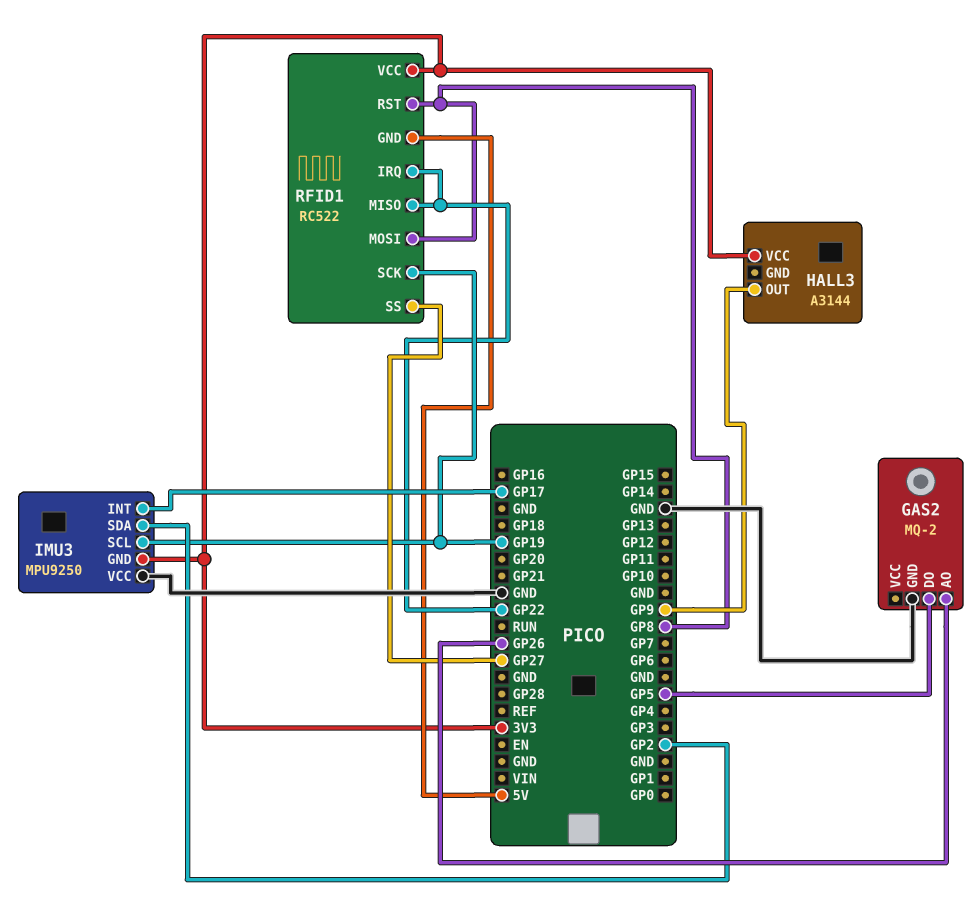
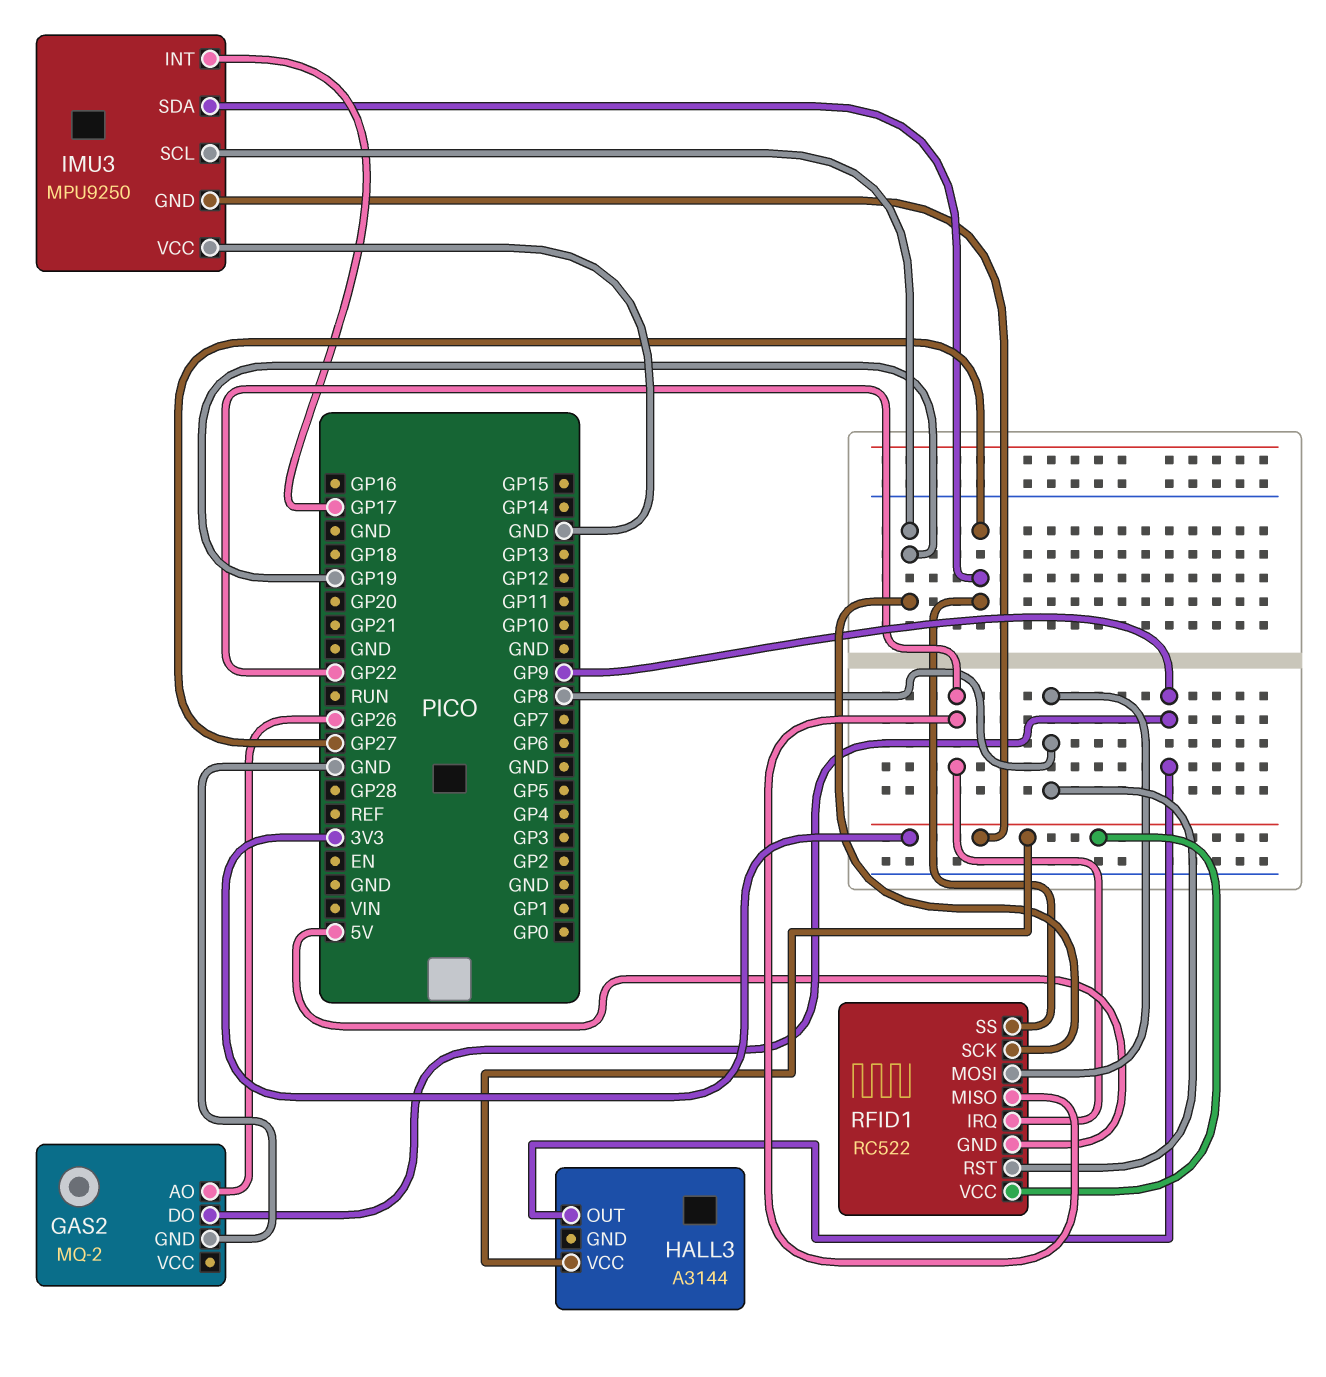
GAS2 pin DO: GP5 -> GP9
IMU3 pin SDA: GP2 -> GP27

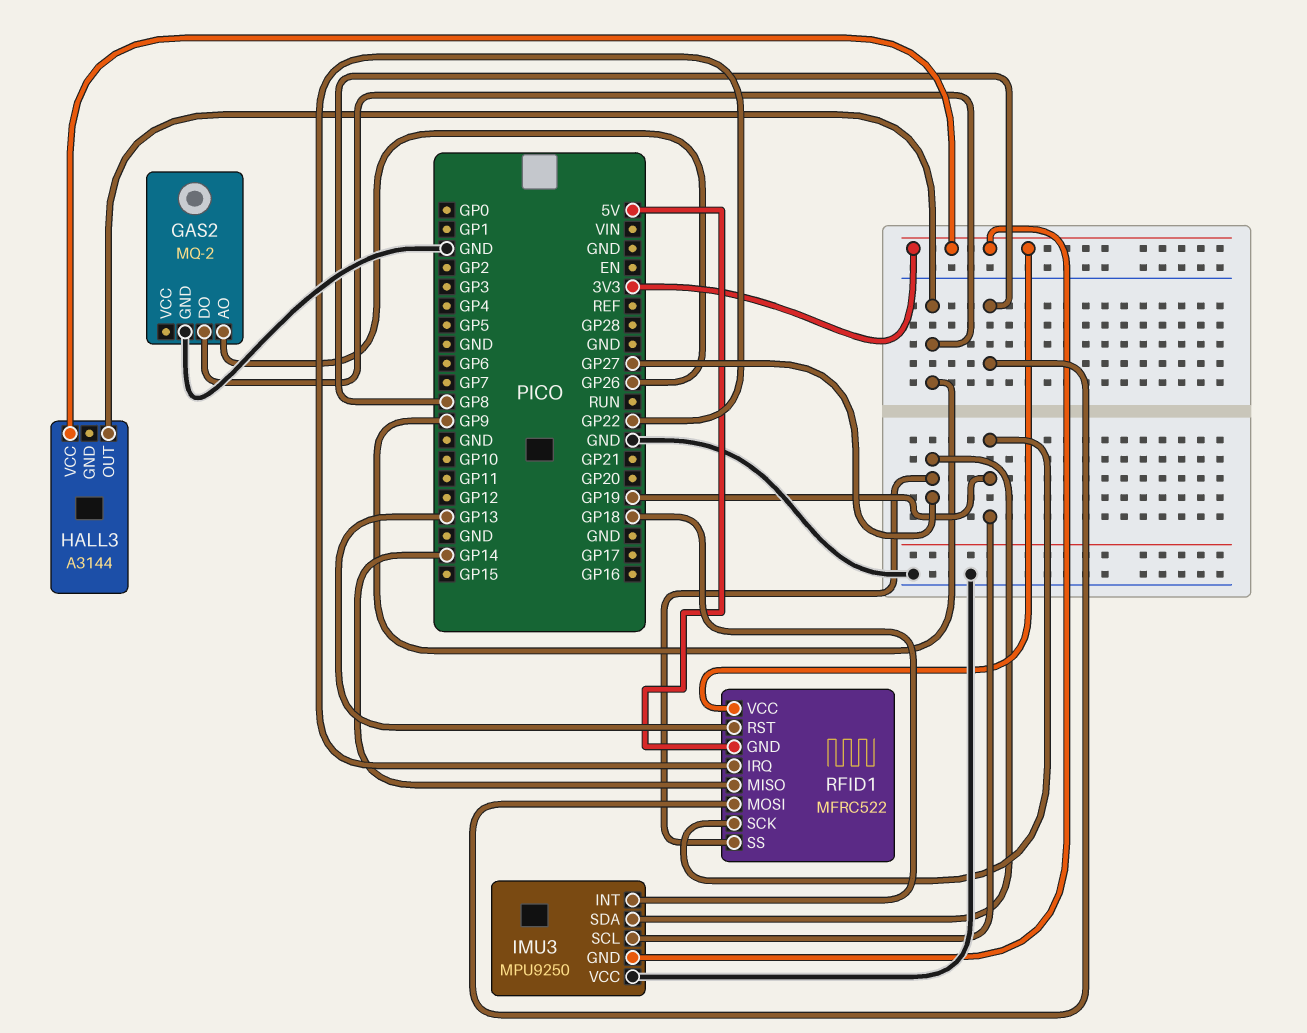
IMU3 pin INT: GP17 -> GP18
RFID1: RC522 -> MFRC522
RFID1 pin MISO: GP22 -> GP14
RFID1 pin RST: GP8 -> GP13

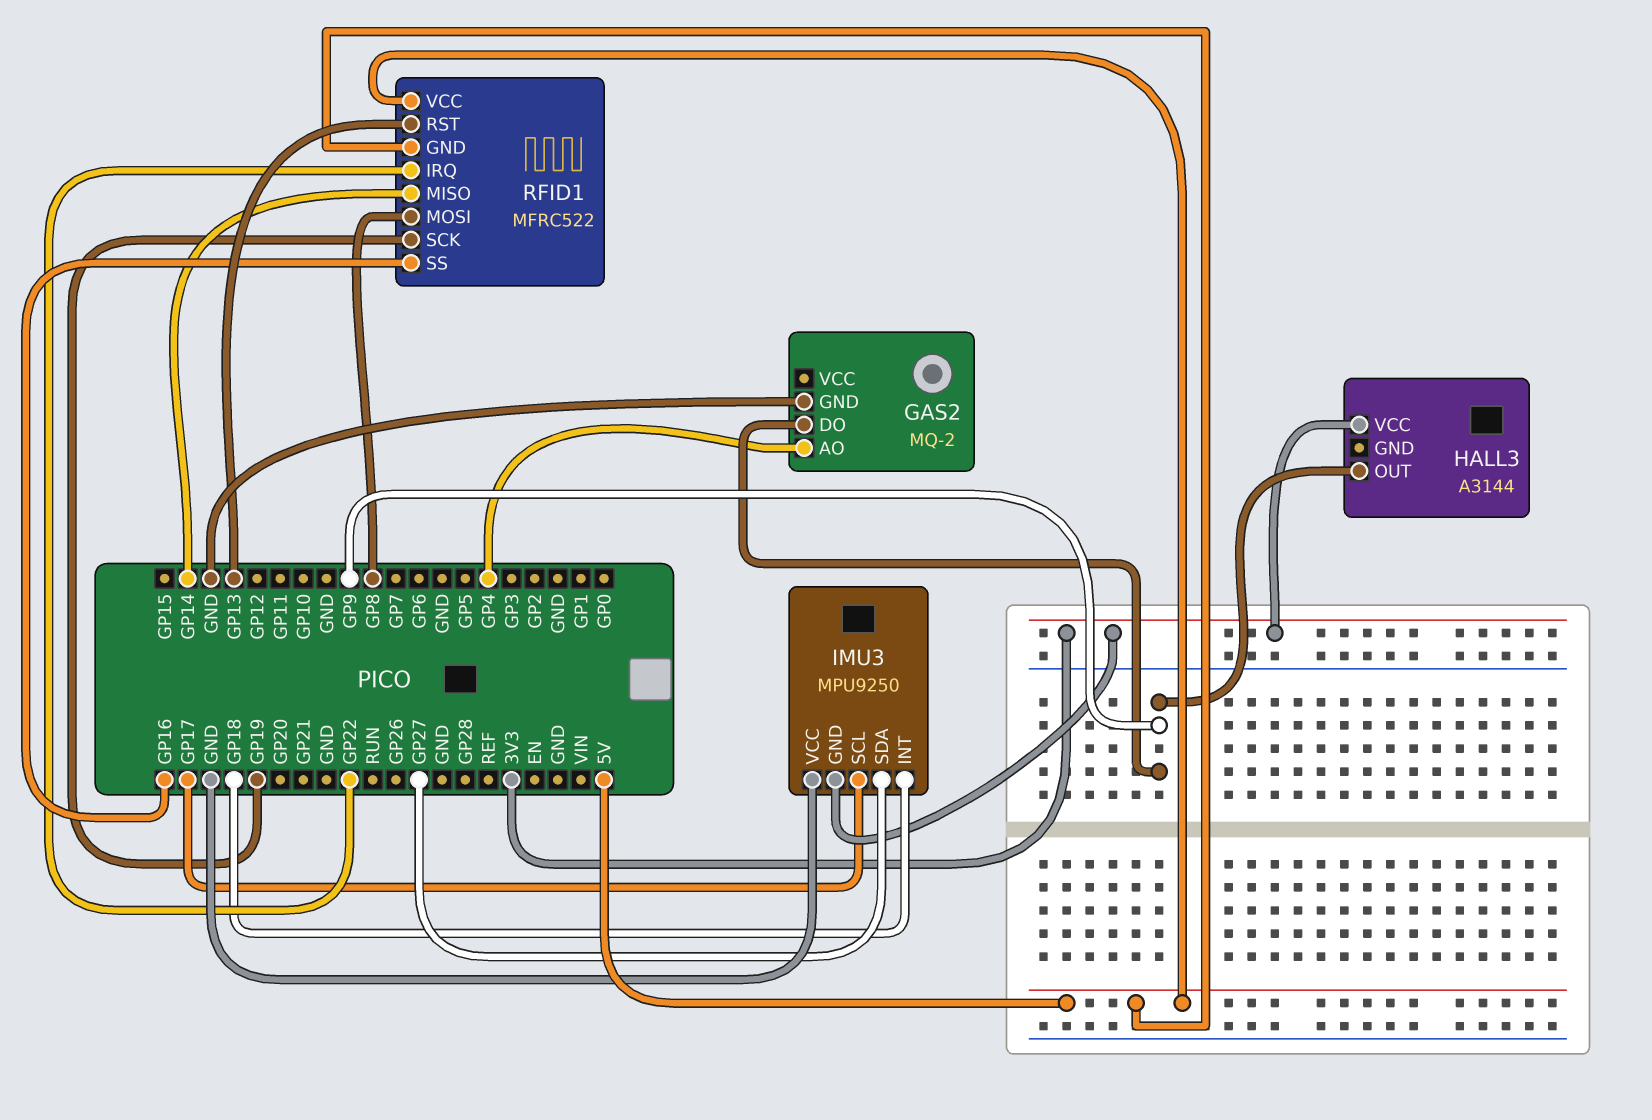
GAS2 pin AO: GP26 -> GP4
IMU3 pin SCL: GP19 -> GP17
RFID1 pin SS: GP27 -> GP16
RFID1 pin VCC: 3V3 -> 5V

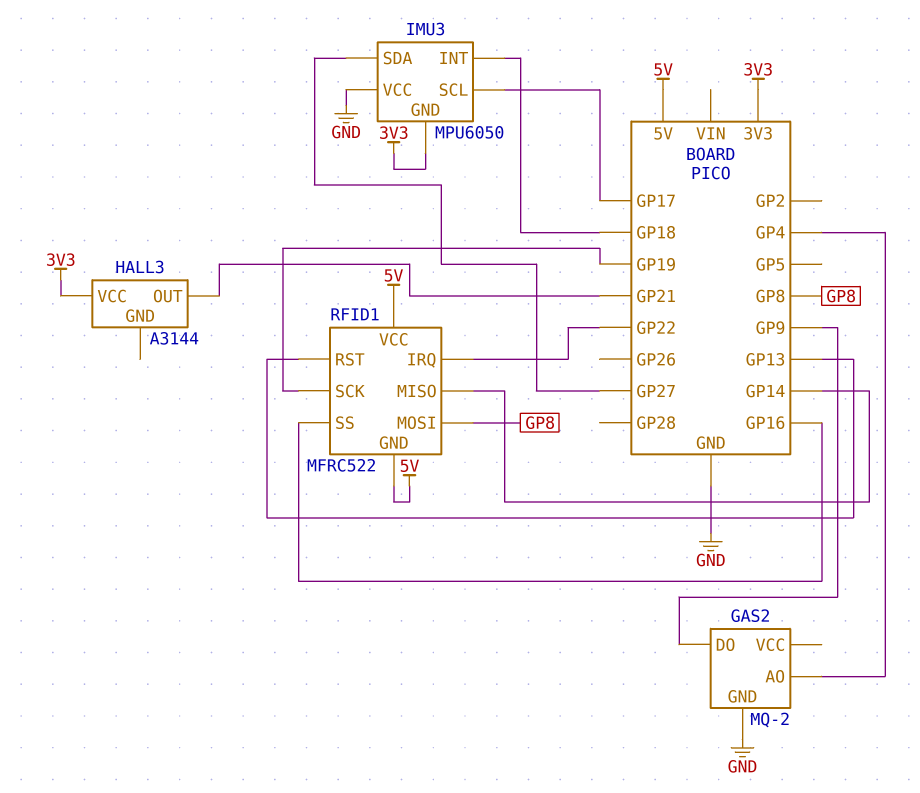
HALL3 pin OUT: GP9 -> GP21
IMU3: MPU9250 -> MPU6050

